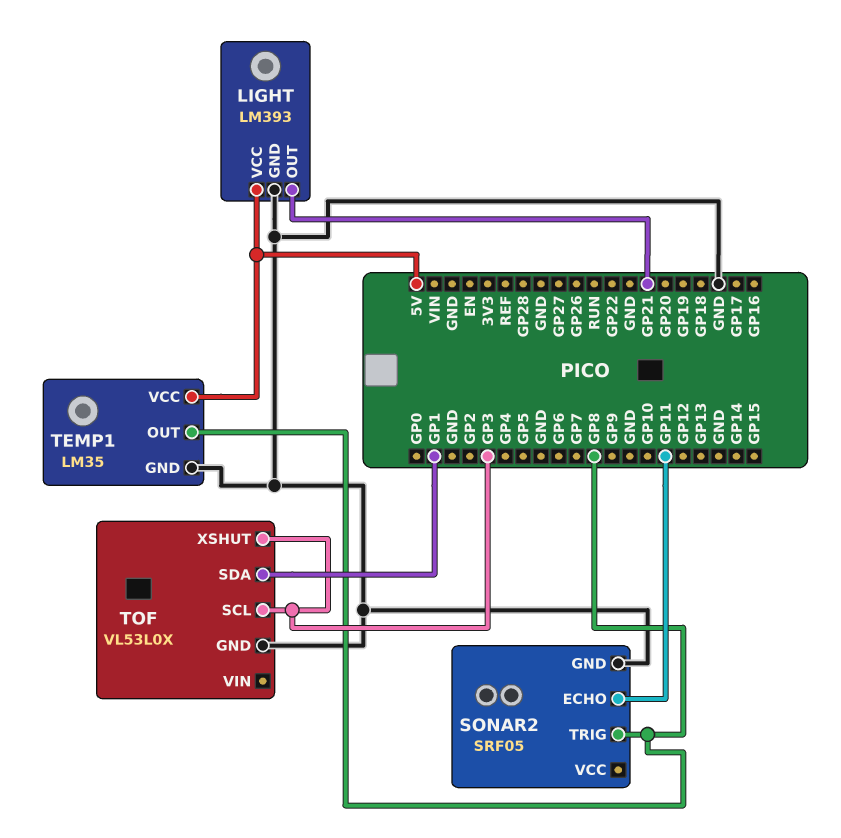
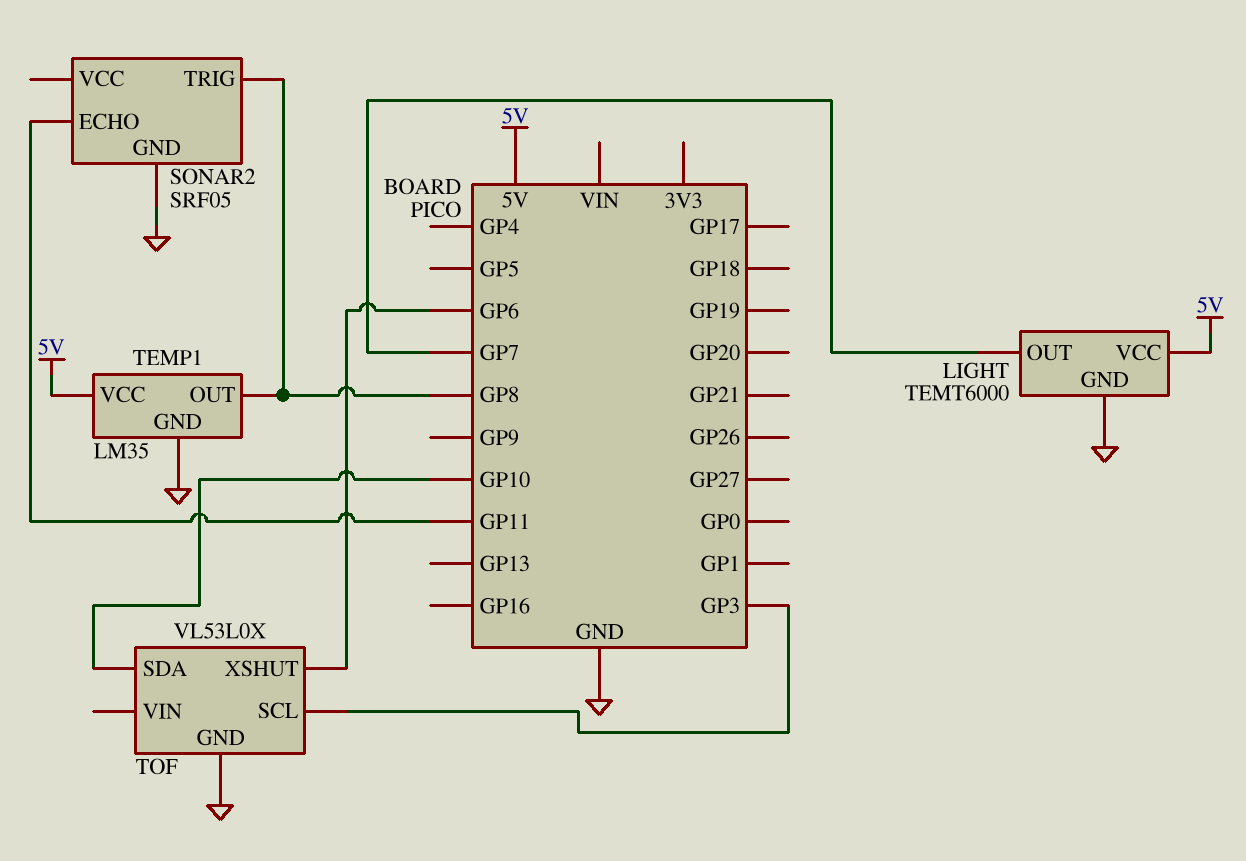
LIGHT: LM393 -> TEMT6000
LIGHT pin OUT: GP21 -> GP7
TOF pin SDA: GP1 -> GP10
TOF pin XSHUT: GP3 -> GP6

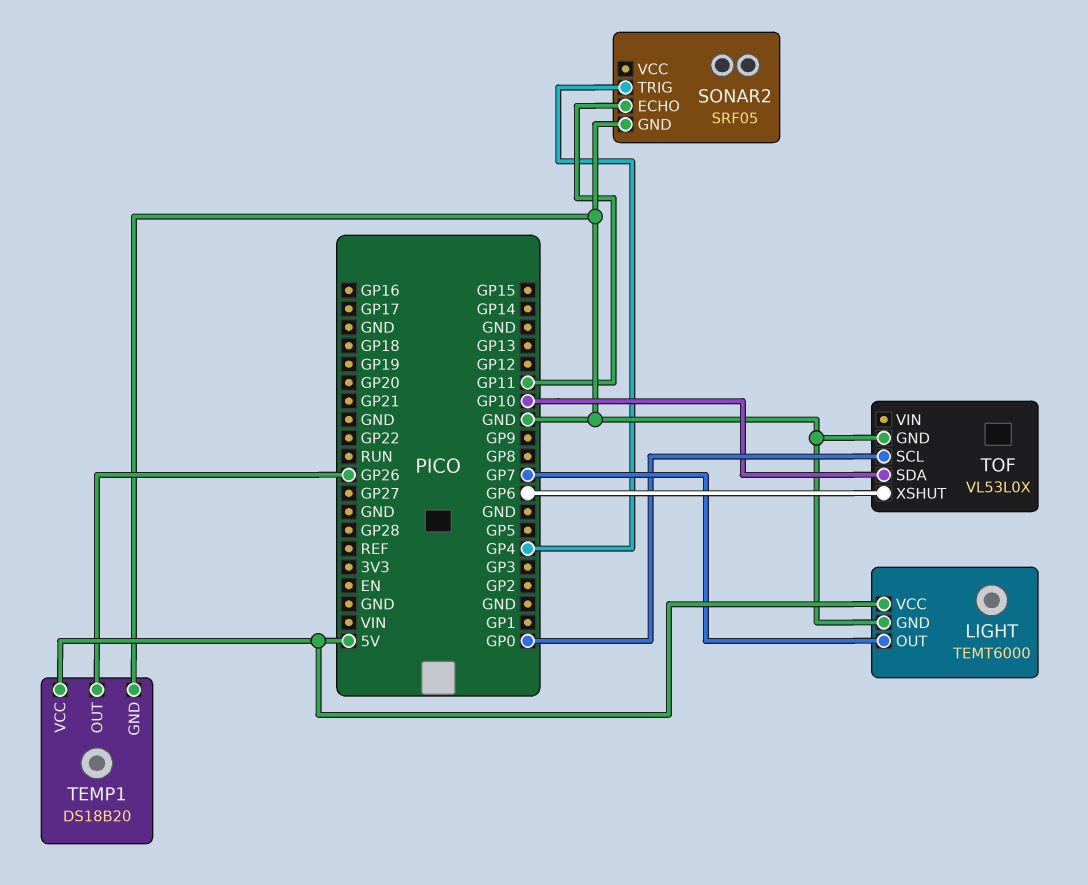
SONAR2 pin TRIG: GP8 -> GP4
TEMP1: LM35 -> DS18B20
TEMP1 pin OUT: GP8 -> GP26
TOF pin SCL: GP3 -> GP0

